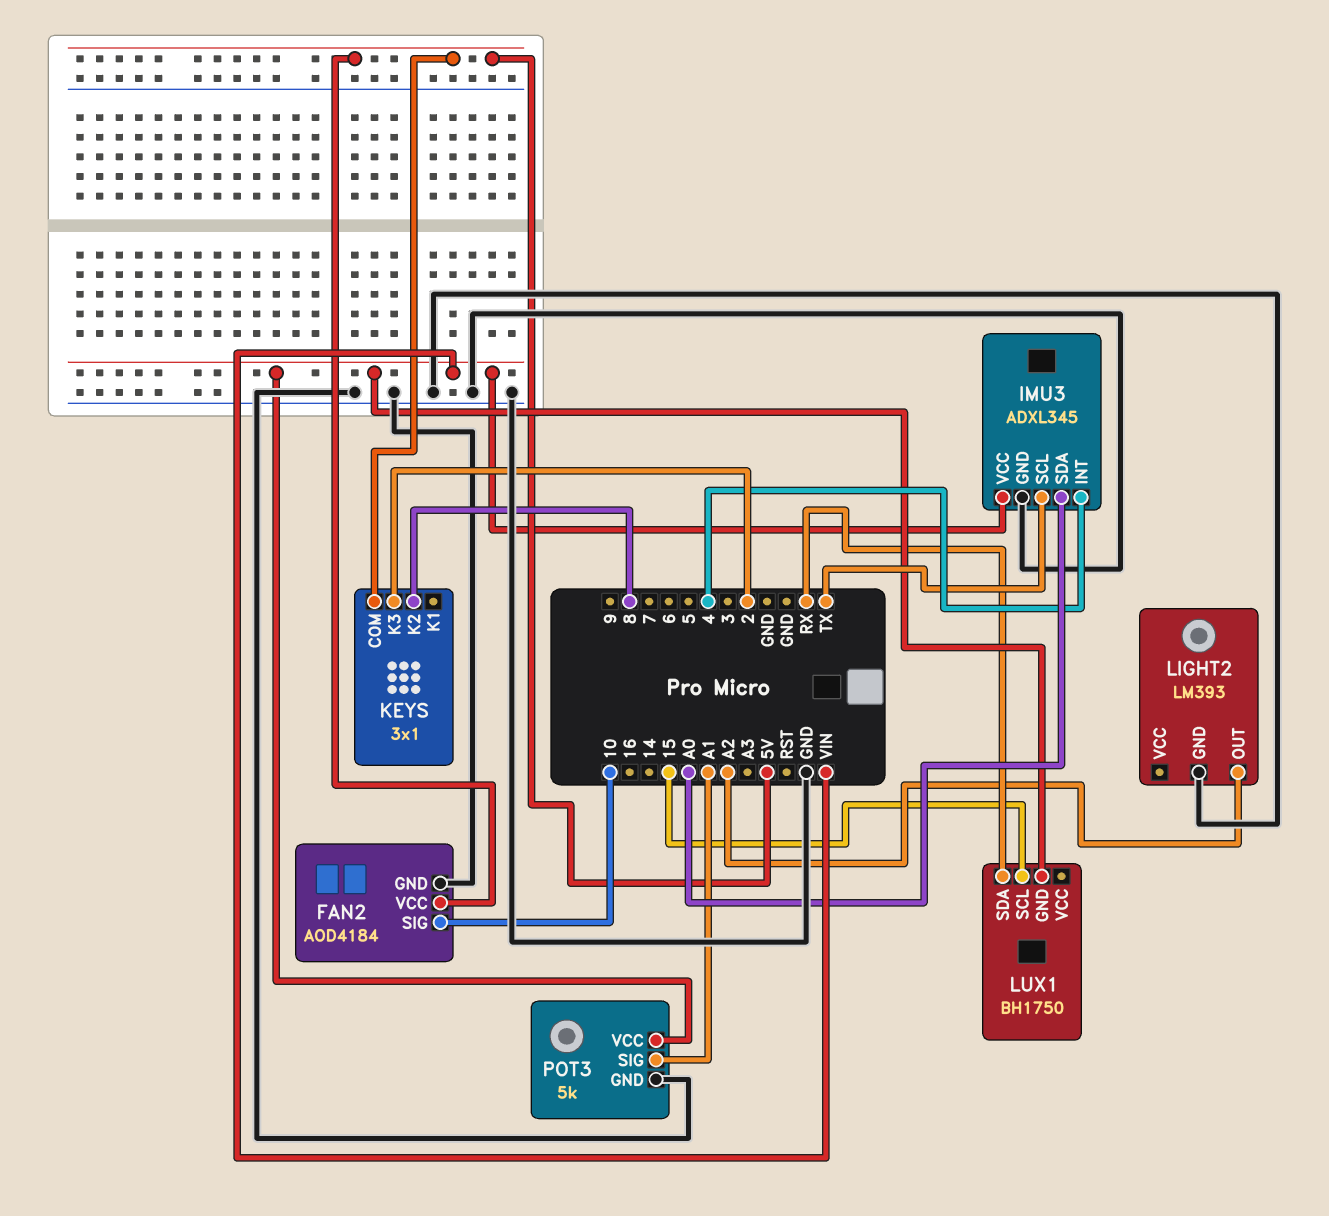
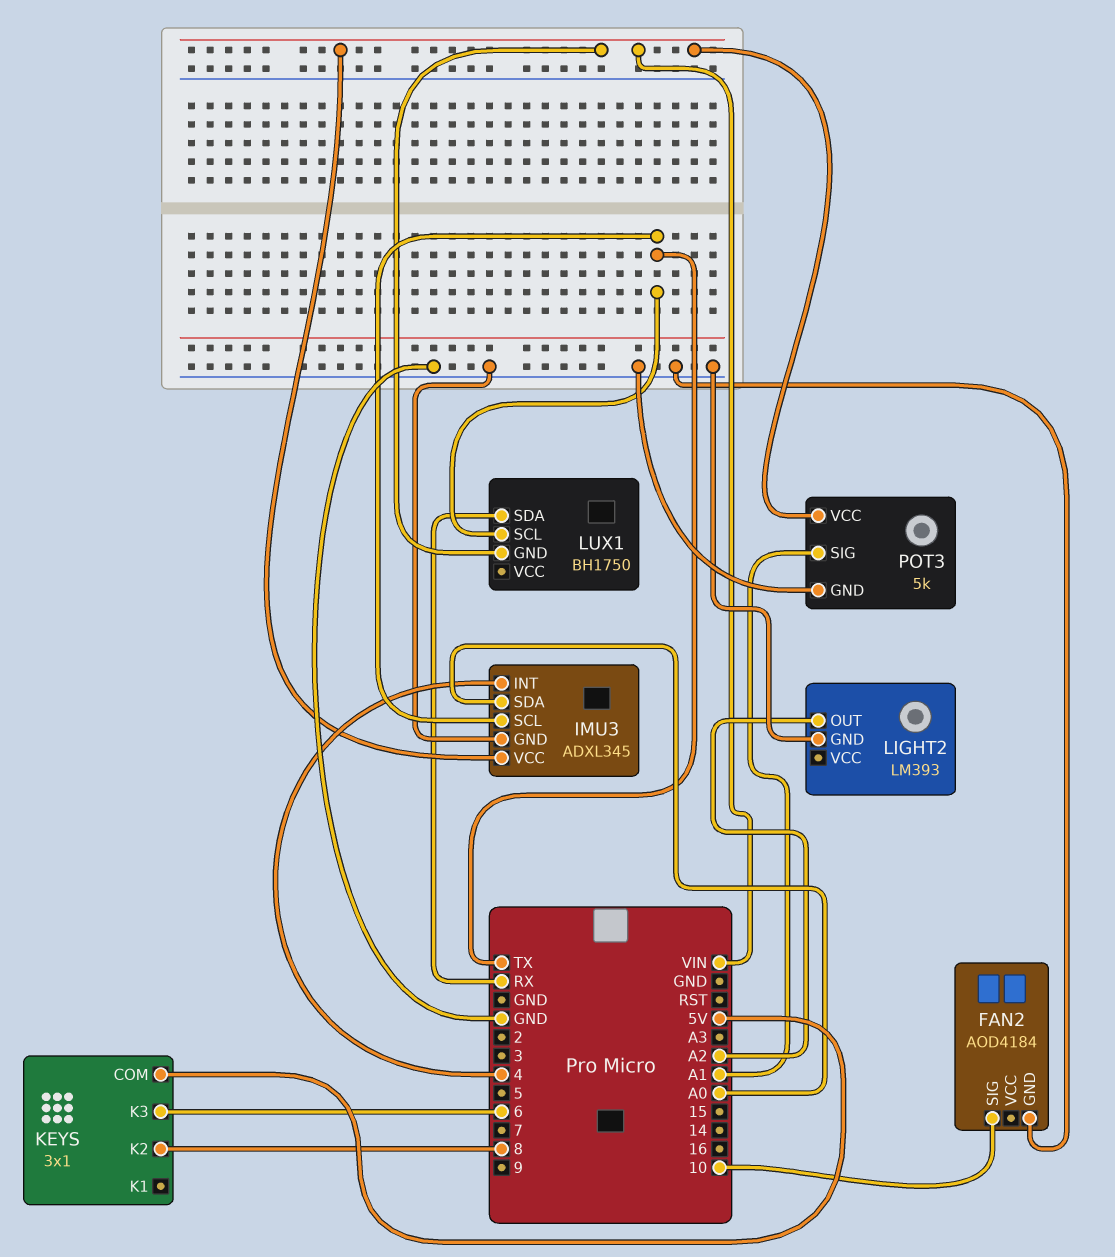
FAN2 pin VCC: 5V -> none
KEYS pin K3: 2 -> 6
LUX1 pin SCL: 15 -> TX

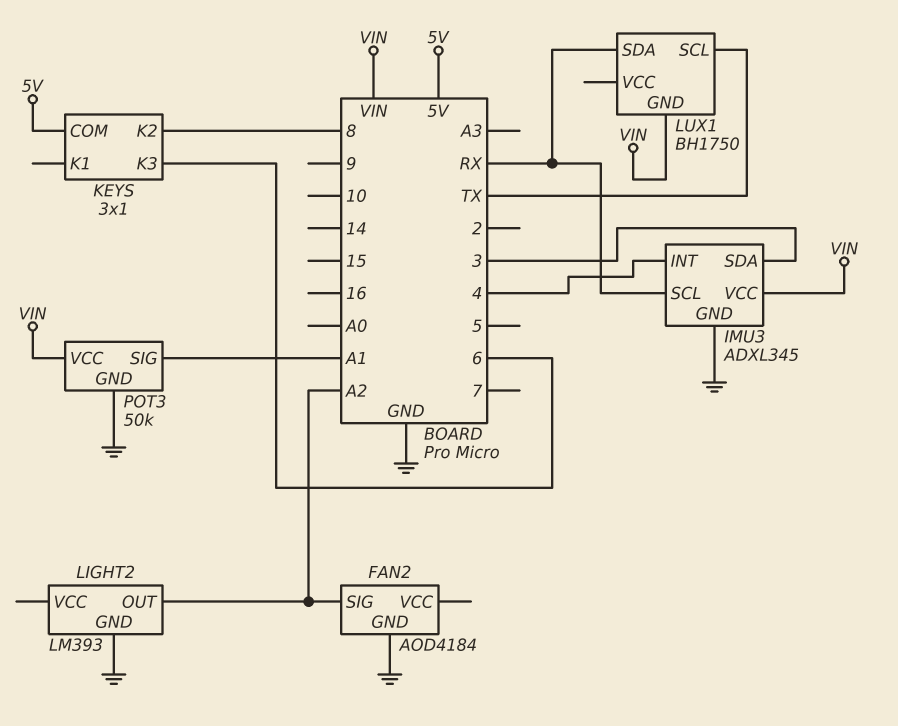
FAN2 pin SIG: 10 -> A2
IMU3 pin SCL: TX -> RX
IMU3 pin SDA: A0 -> 3
POT3: 5k -> 50k

